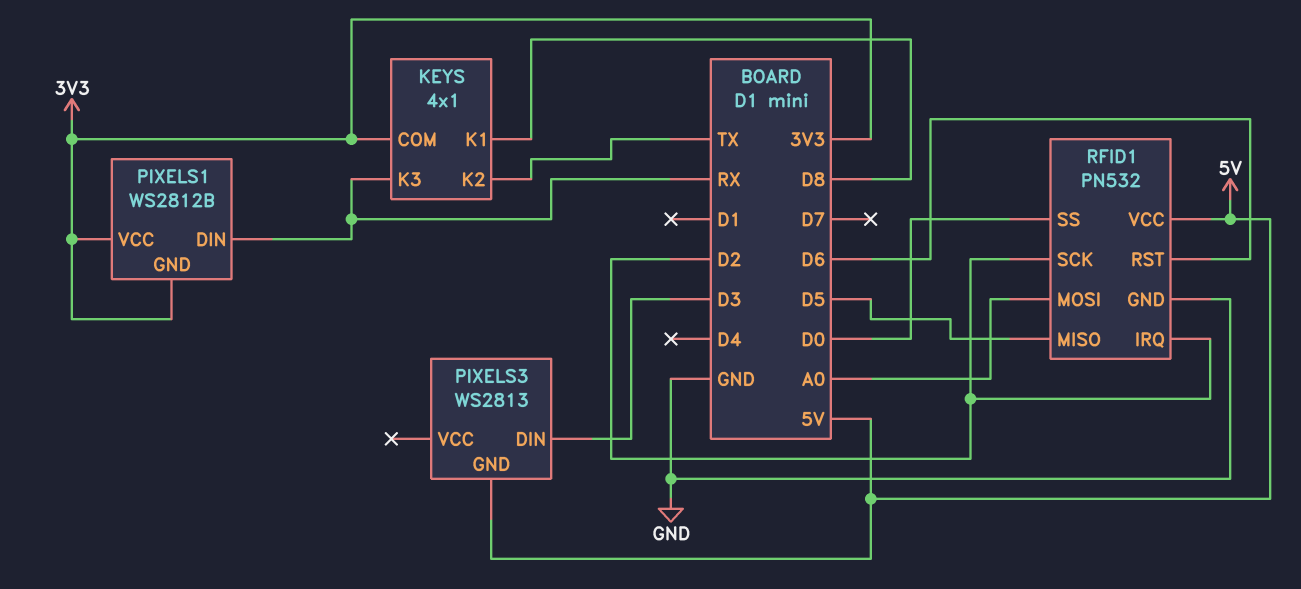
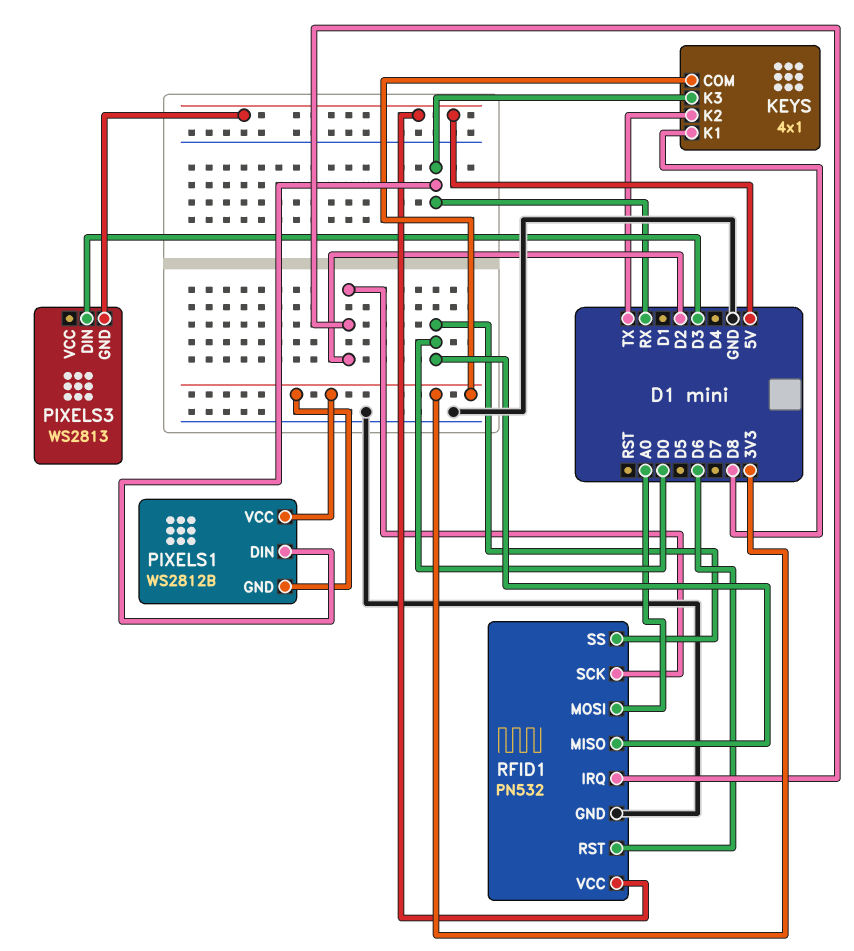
RFID1 pin MISO: D5 -> D0

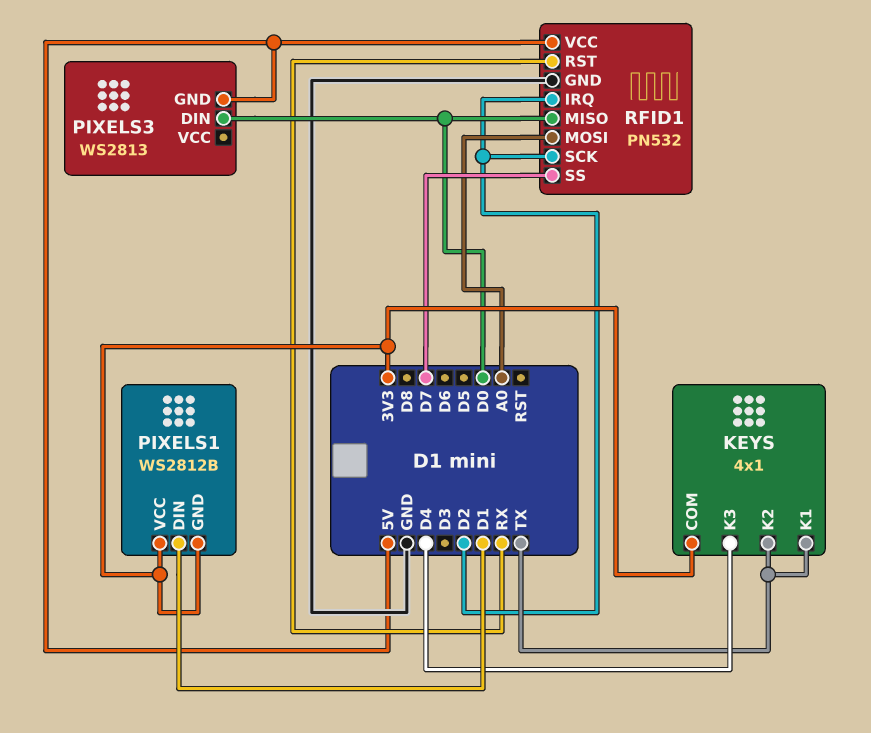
KEYS pin K1: D8 -> TX
KEYS pin K3: RX -> D4
PIXELS1 pin DIN: RX -> D1
PIXELS3 pin DIN: D3 -> D0
RFID1 pin RST: D6 -> RX
RFID1 pin SS: D0 -> D7

